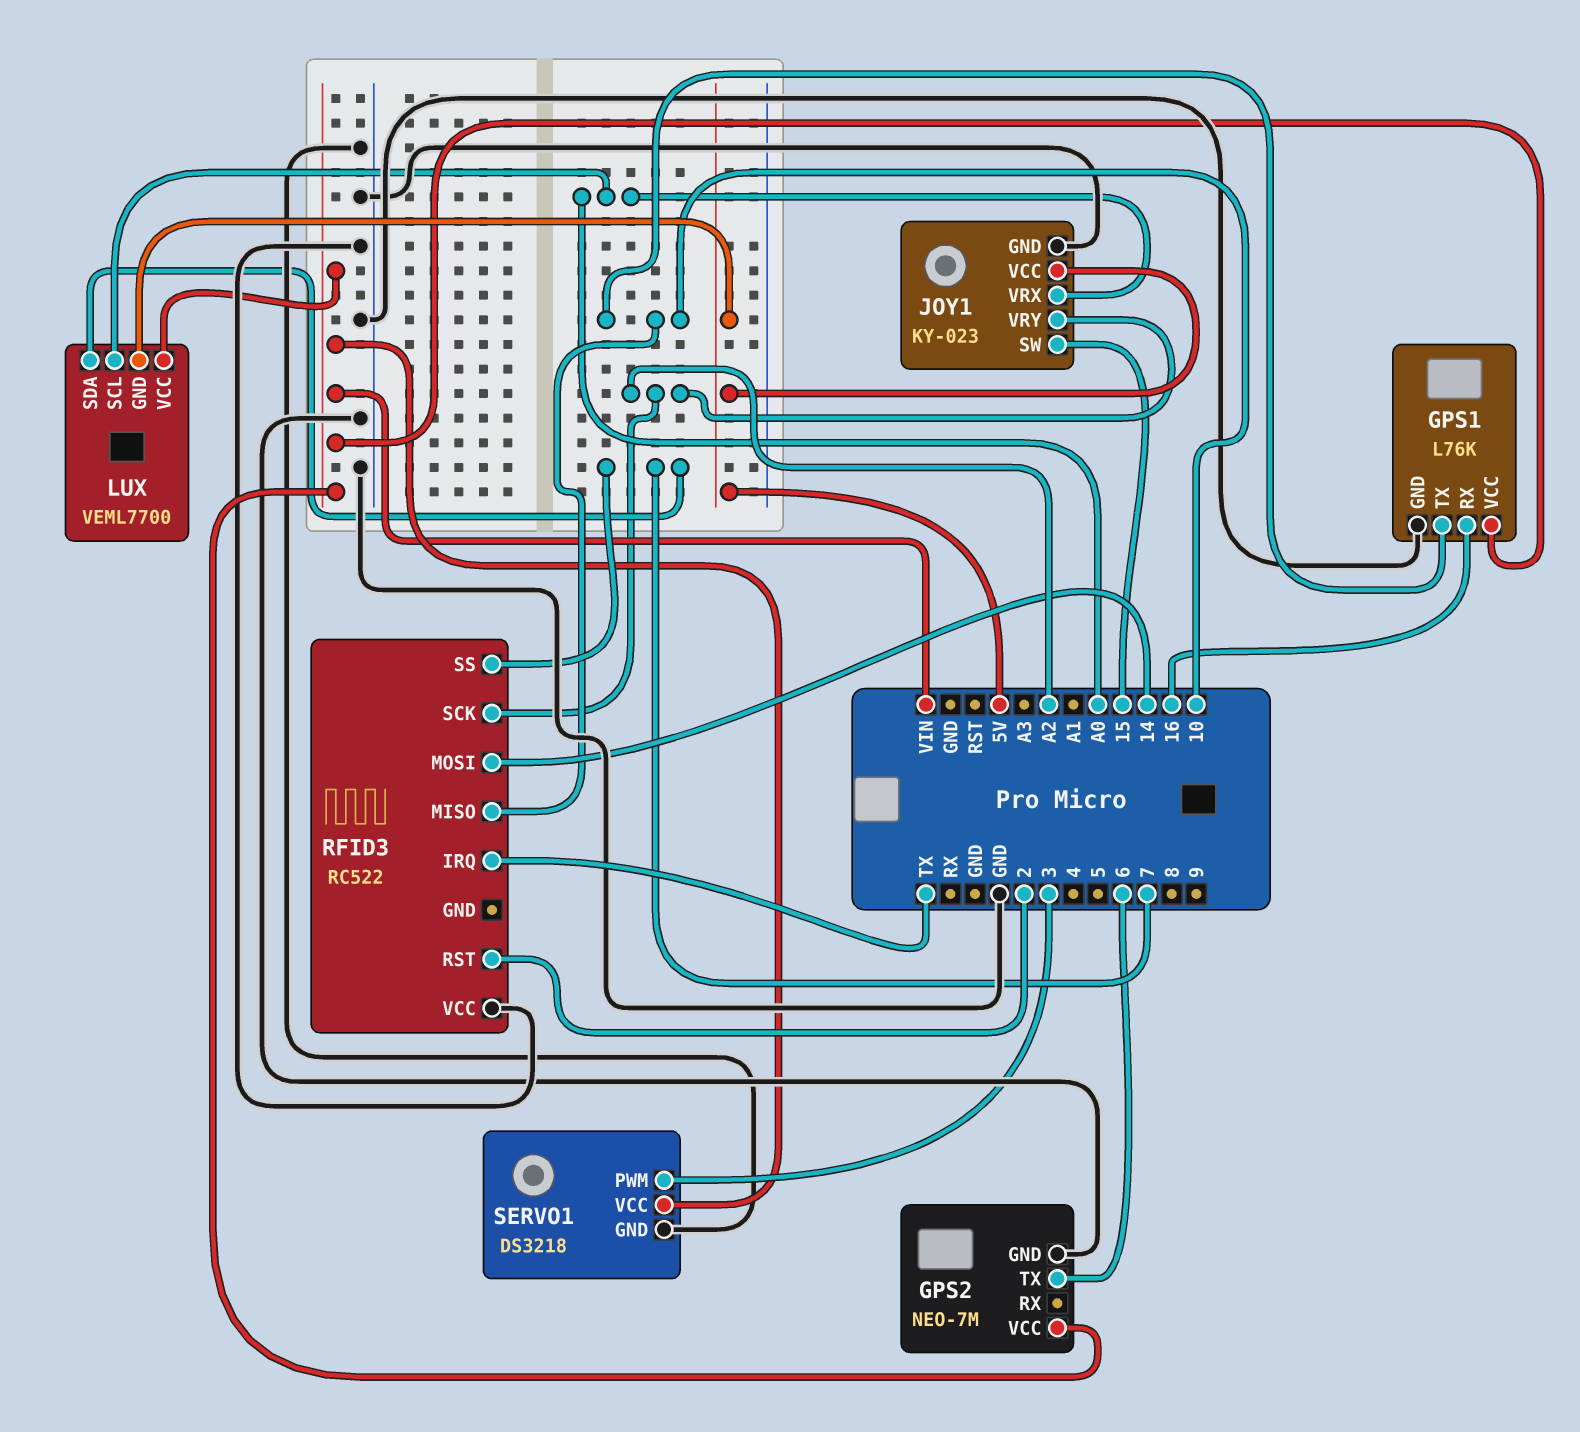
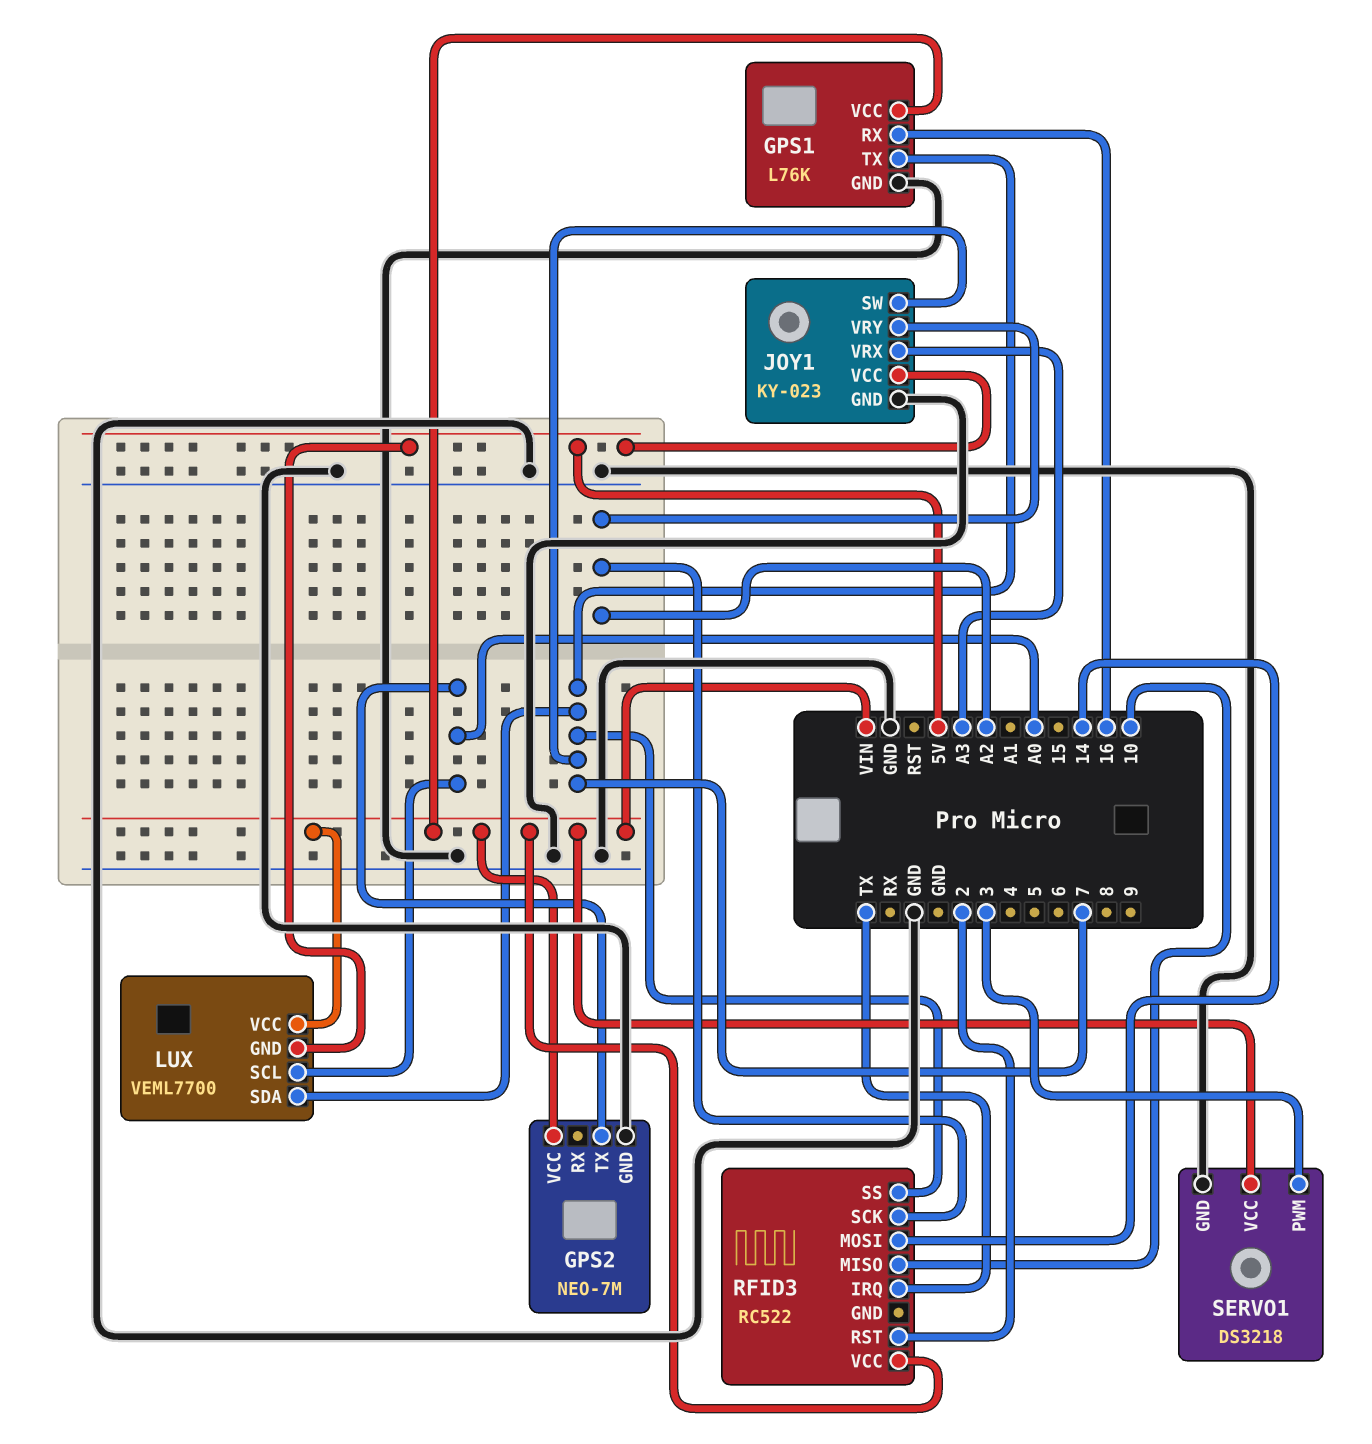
GPS1 pin TX: 10 -> 7
GPS2 pin TX: 6 -> A0
JOY1 pin SW: 15 -> 7
JOY1 pin VRX: A0 -> A3
RFID3 pin VCC: GND -> VIN

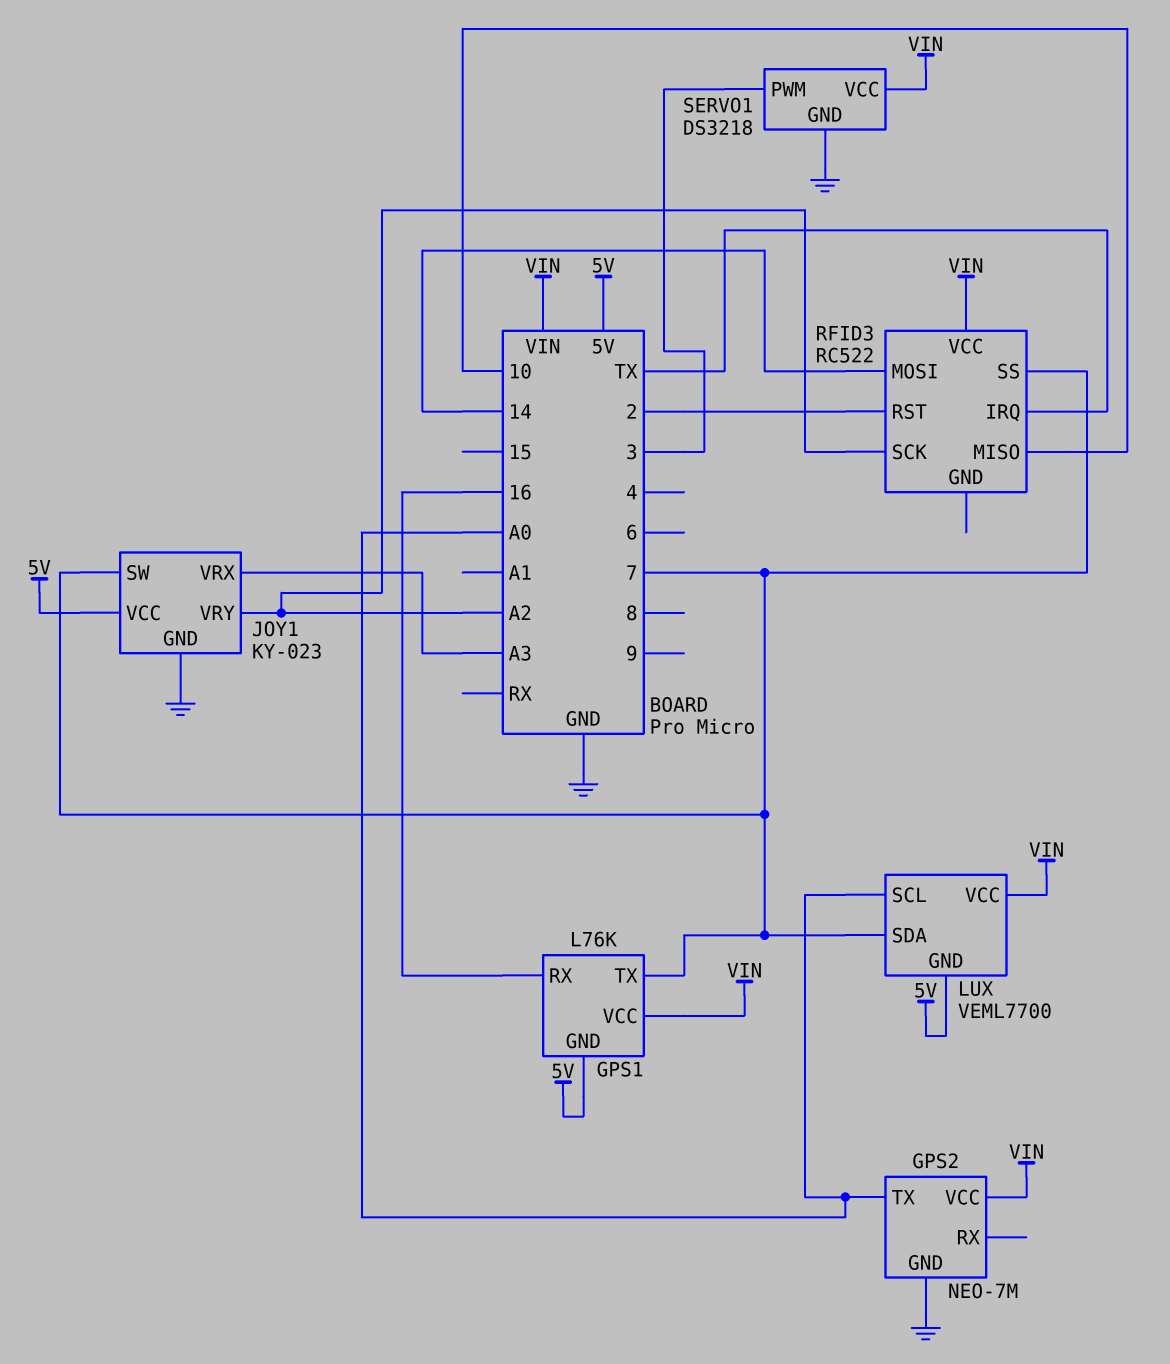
GPS1 pin GND: GND -> 5V

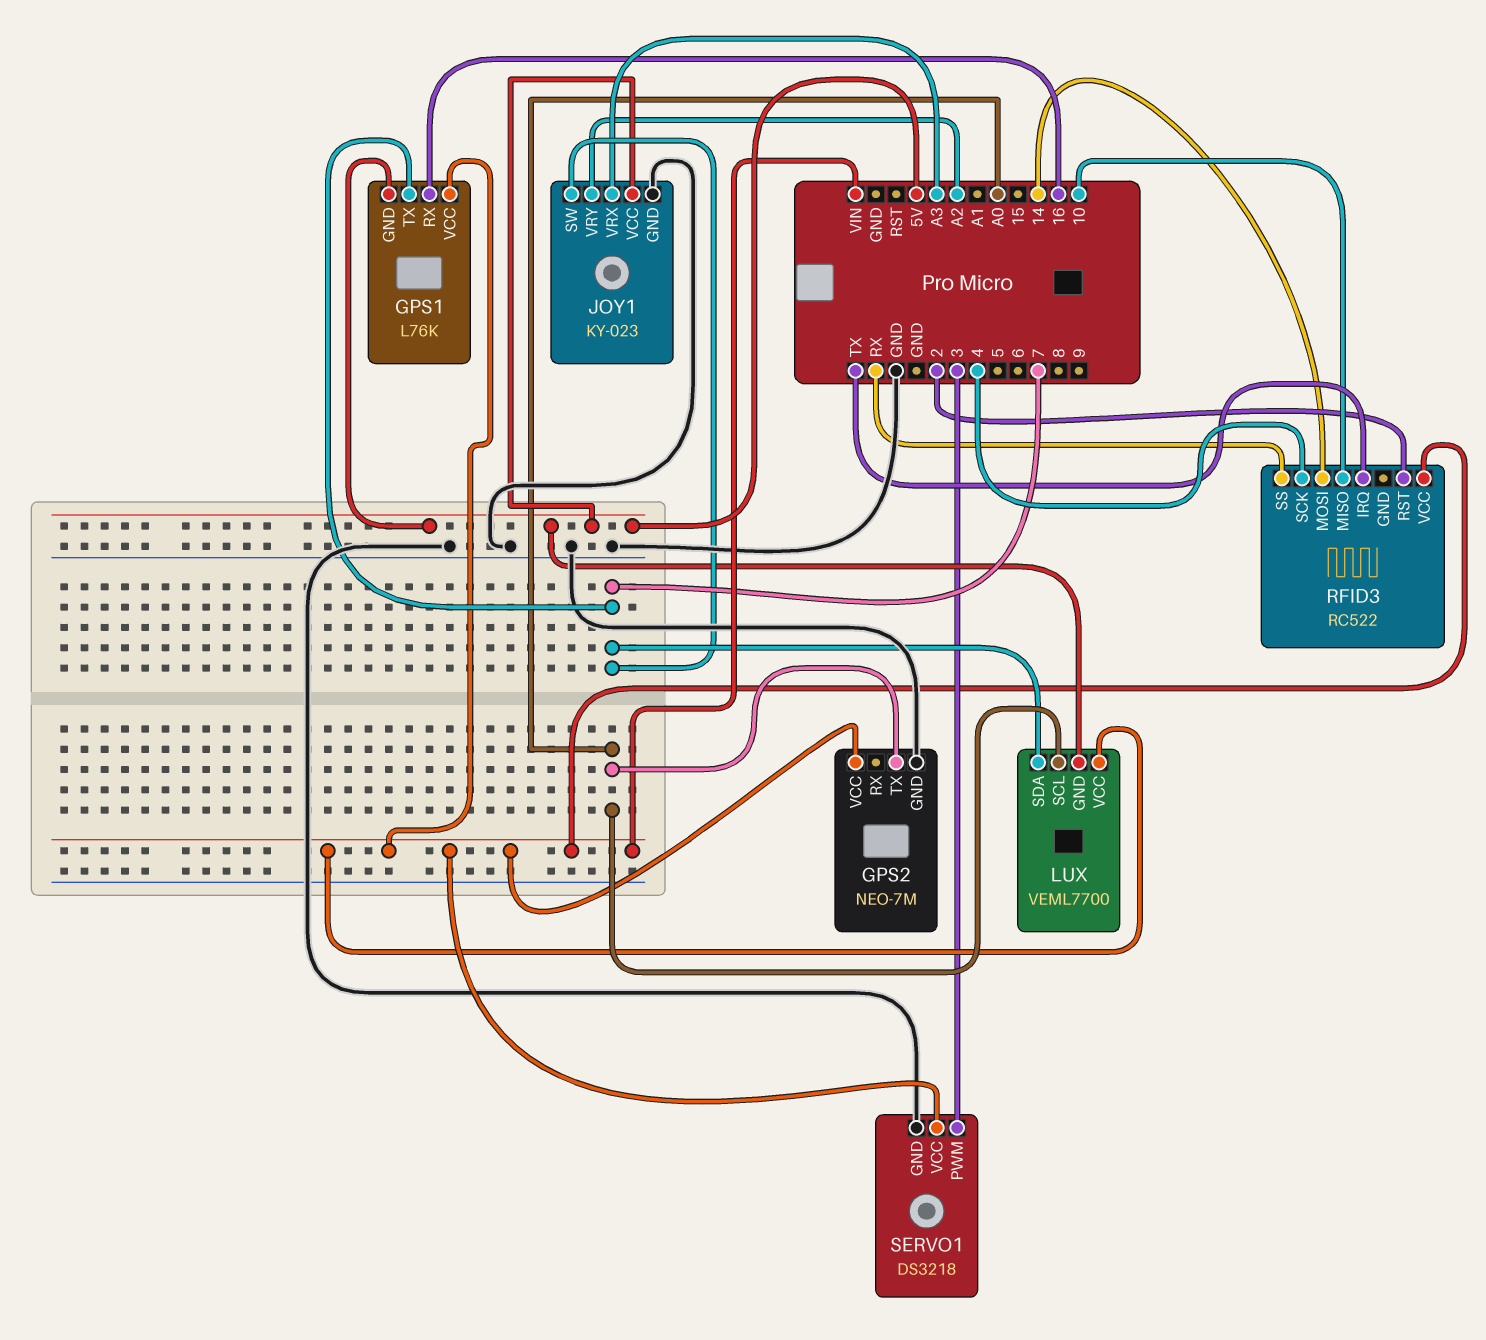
RFID3 pin SCK: A2 -> 4
RFID3 pin SS: 7 -> RX

